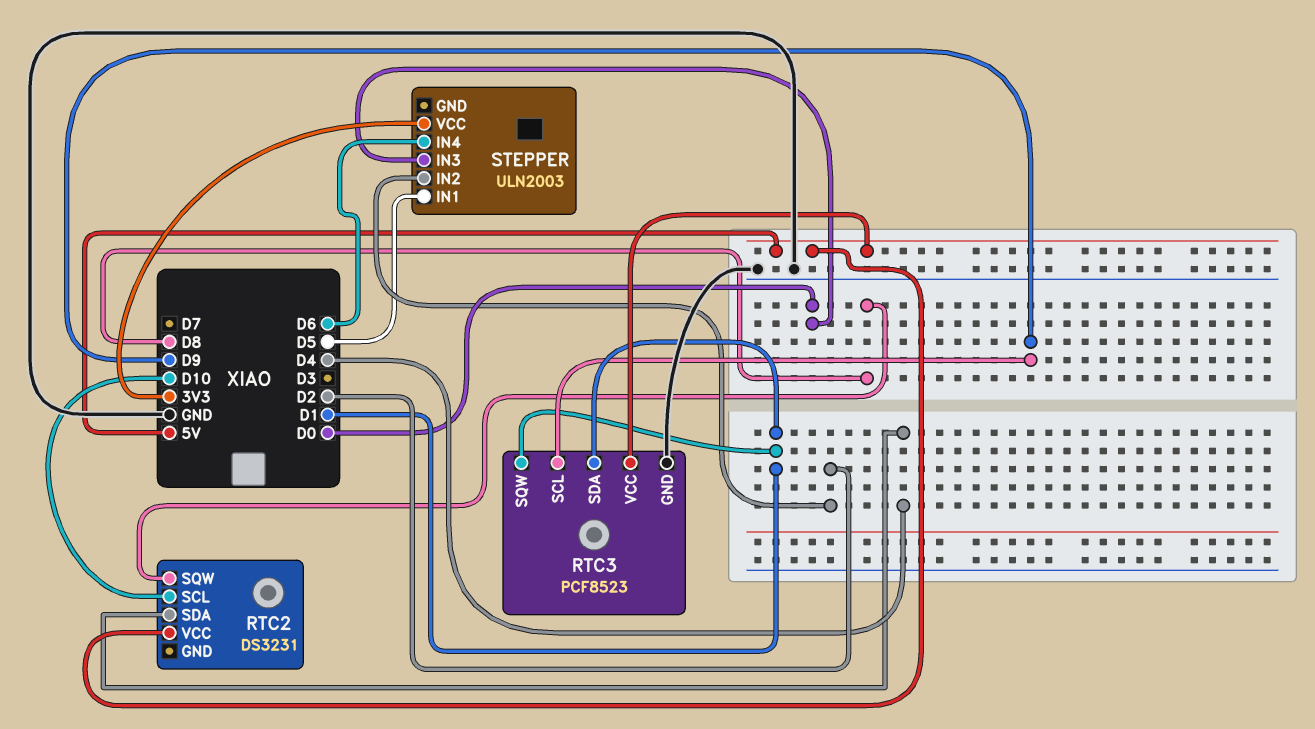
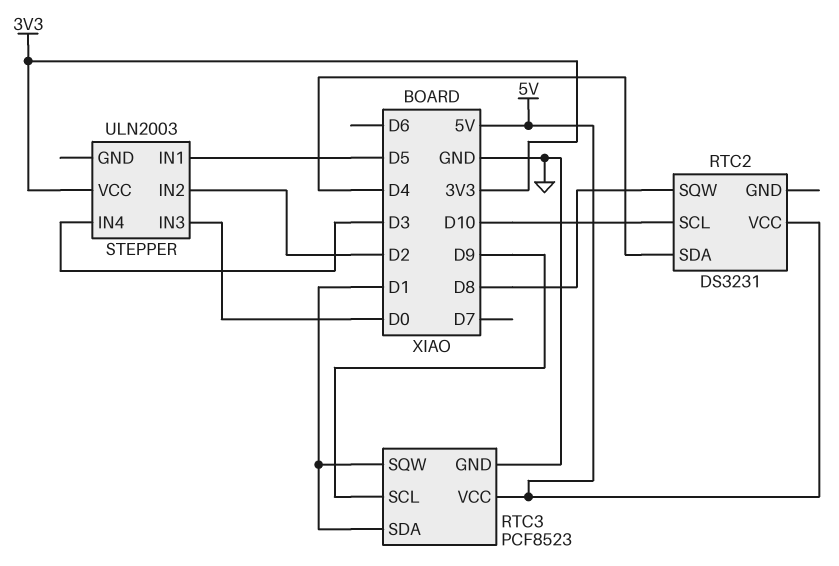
STEPPER pin IN4: D6 -> D3

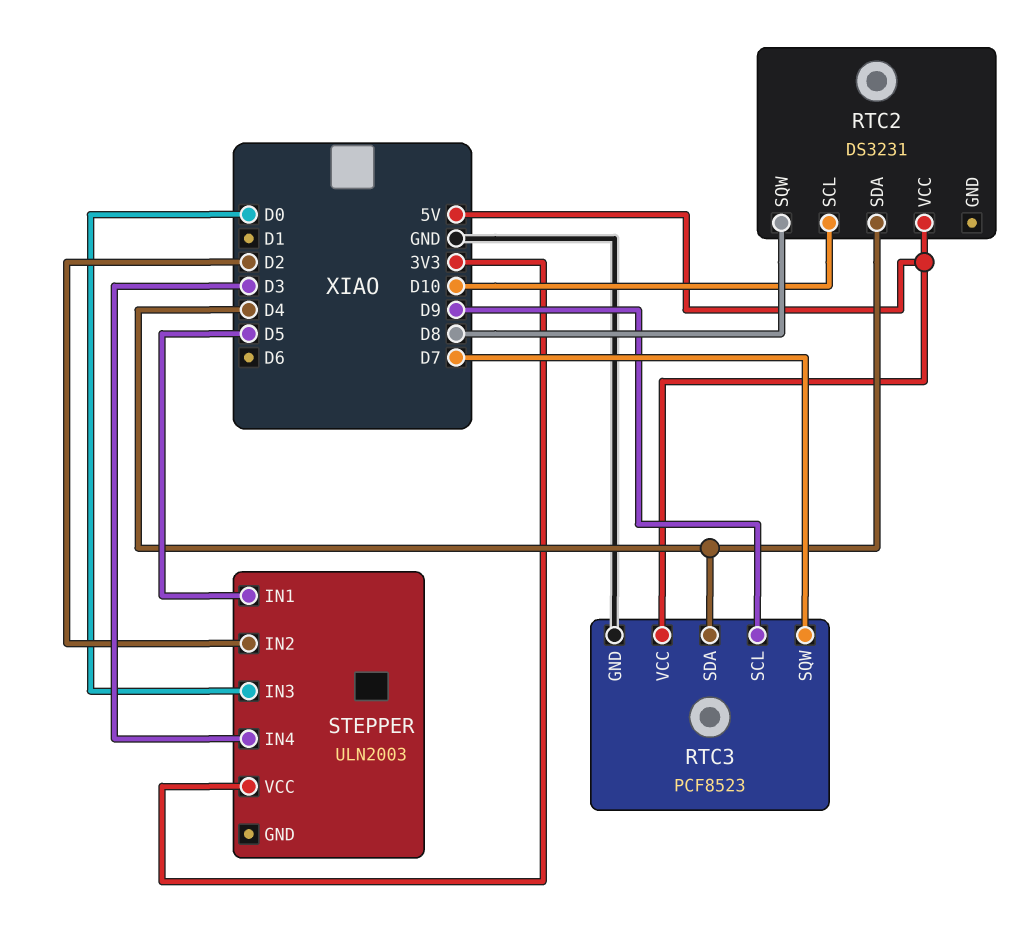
RTC3 pin SDA: D1 -> D4
RTC3 pin SQW: D1 -> D7

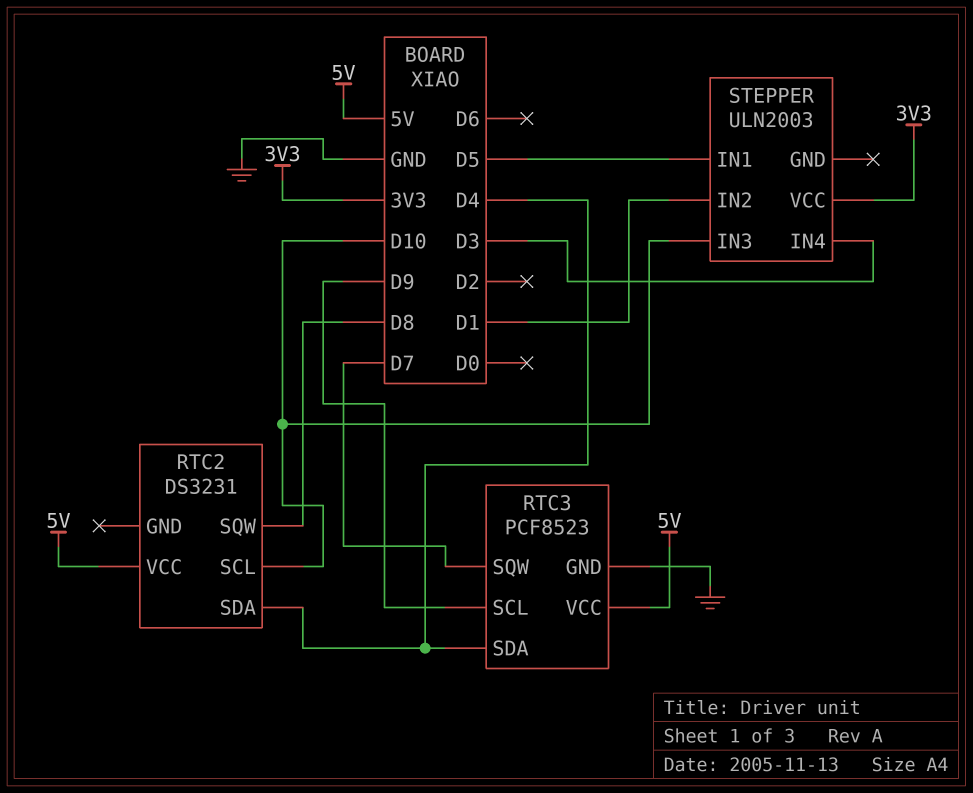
STEPPER pin IN2: D2 -> D1
STEPPER pin IN3: D0 -> D10

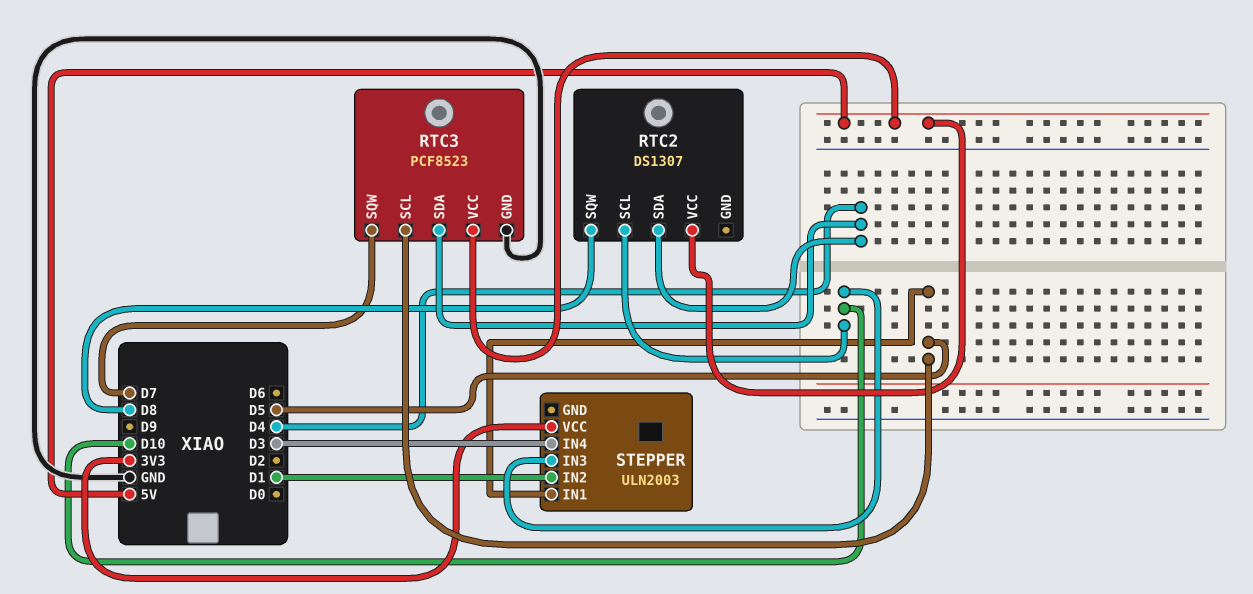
RTC2: DS3231 -> DS1307
RTC3 pin SCL: D9 -> D5

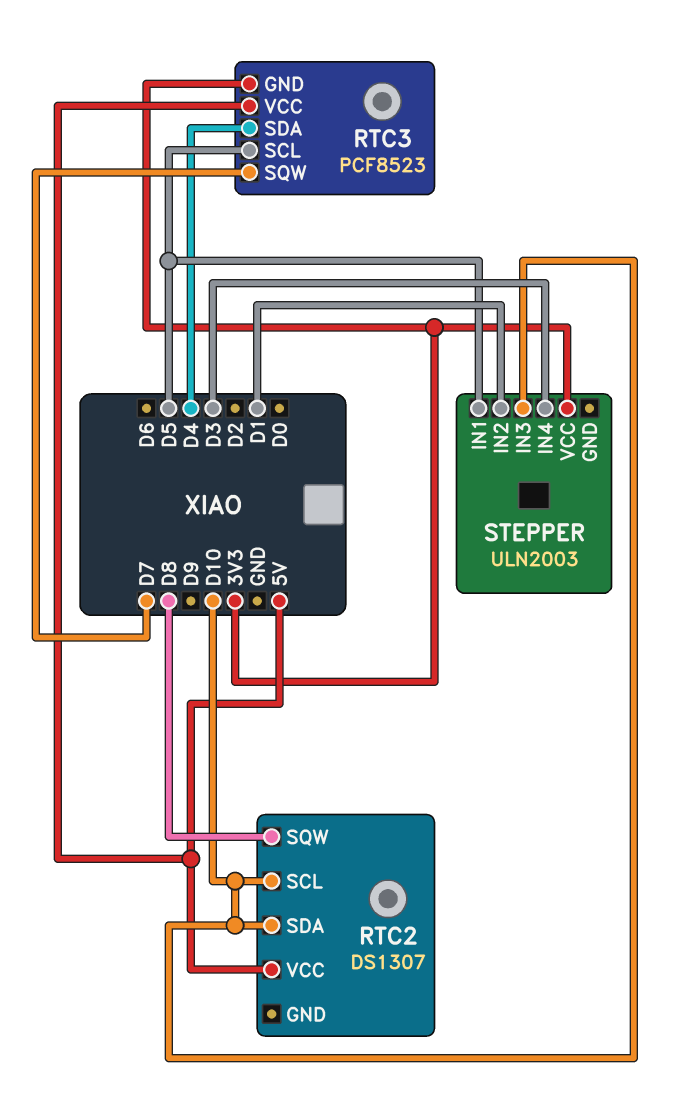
RTC2 pin SDA: D4 -> D10
RTC3 pin GND: GND -> 3V3

